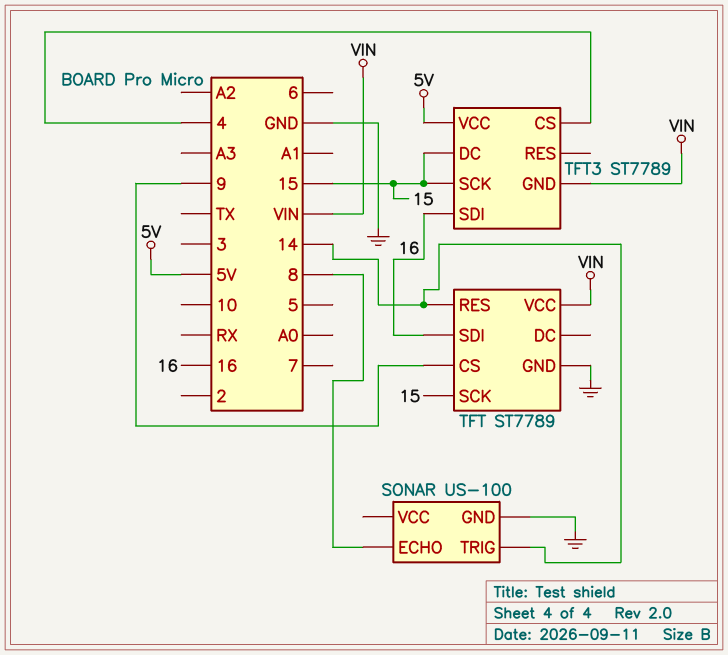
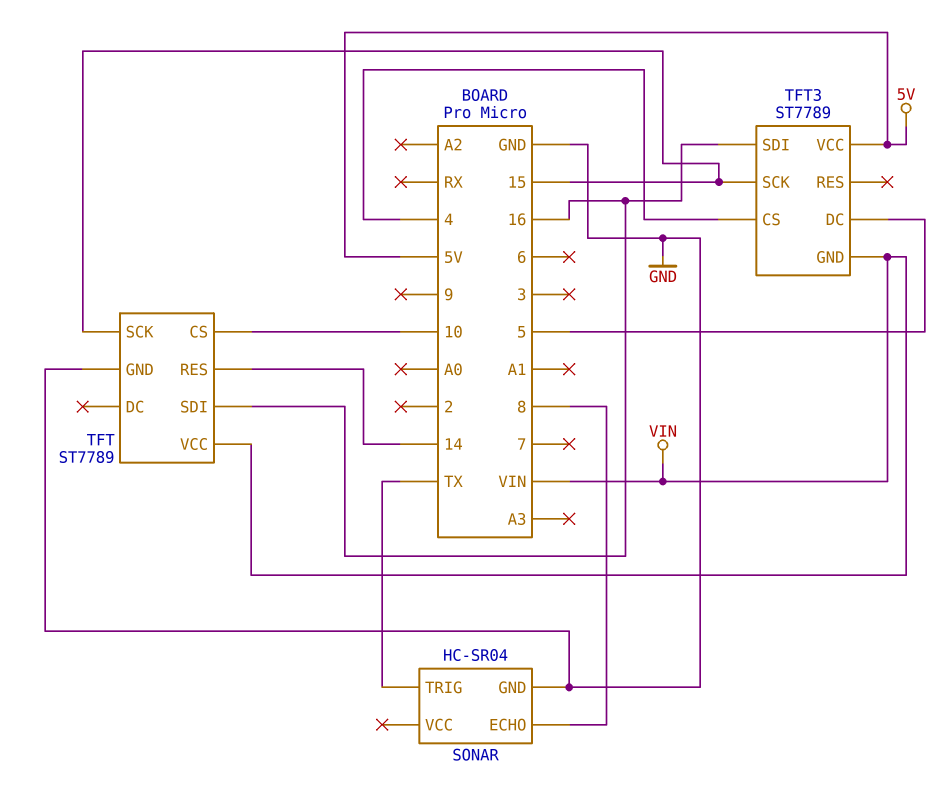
SONAR: US-100 -> HC-SR04
SONAR pin TRIG: 14 -> TX
TFT pin CS: 9 -> 10
TFT3 pin DC: 15 -> 5

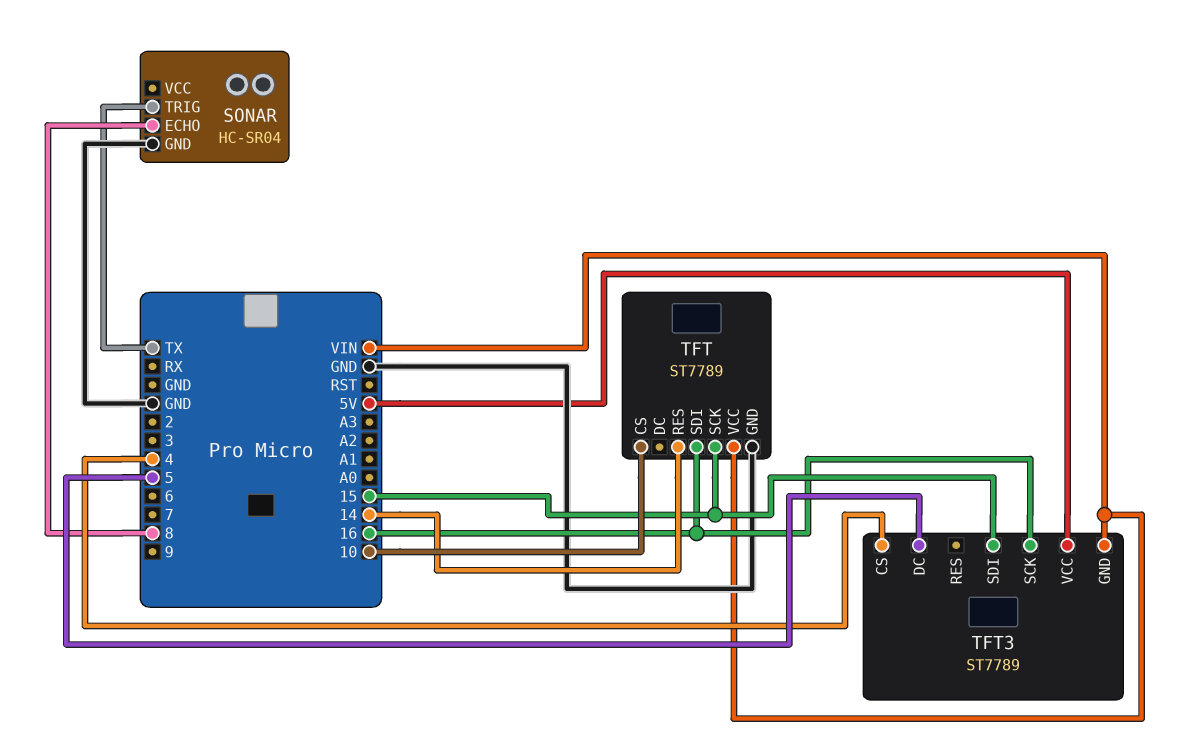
TFT3 pin SCK: 15 -> 16
TFT3 pin SDI: 16 -> 15

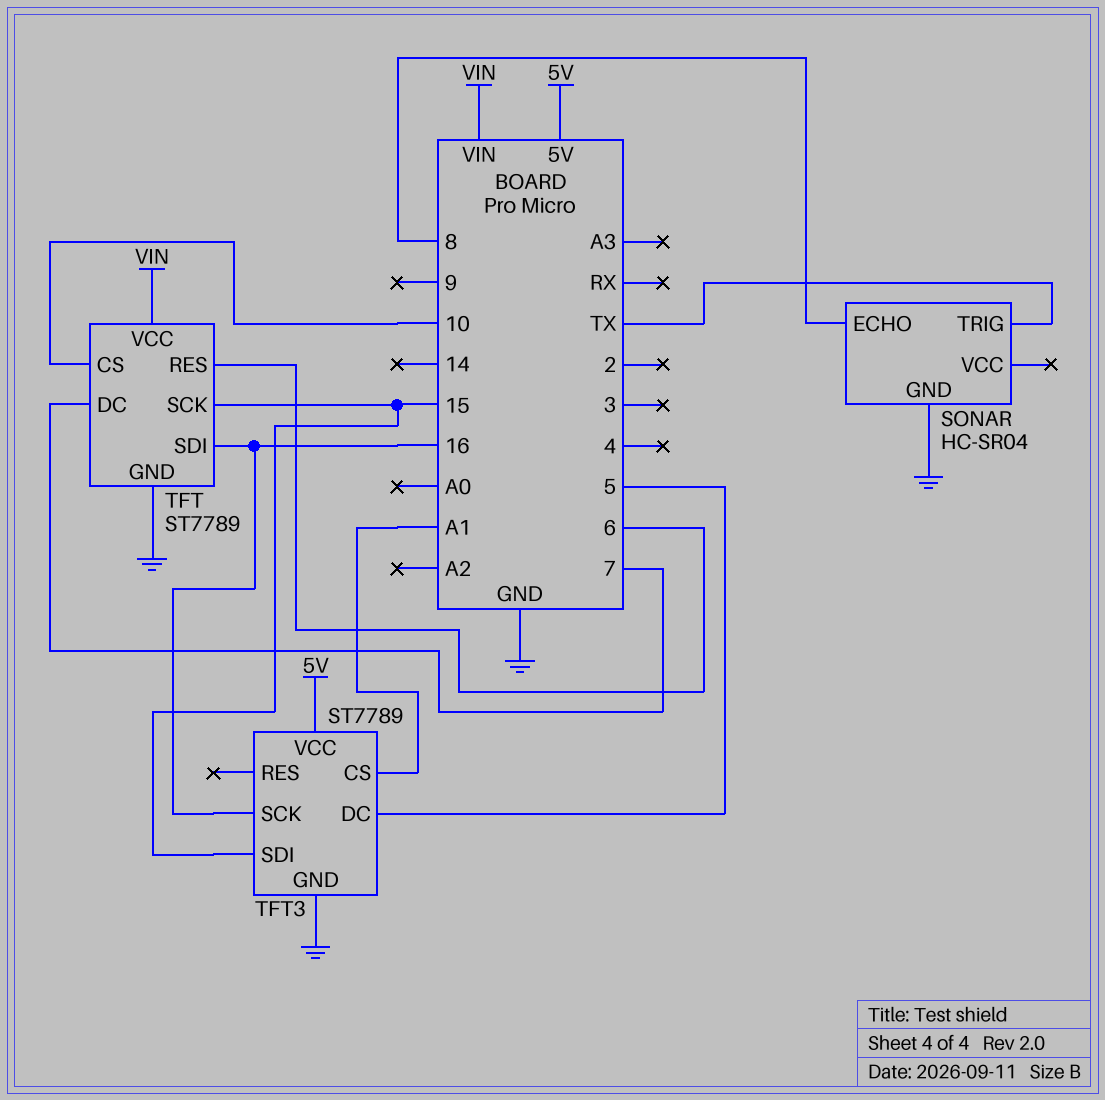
TFT pin DC: none -> 7
TFT pin RES: 14 -> 6
TFT3 pin CS: 4 -> A1
TFT3 pin GND: VIN -> GND

